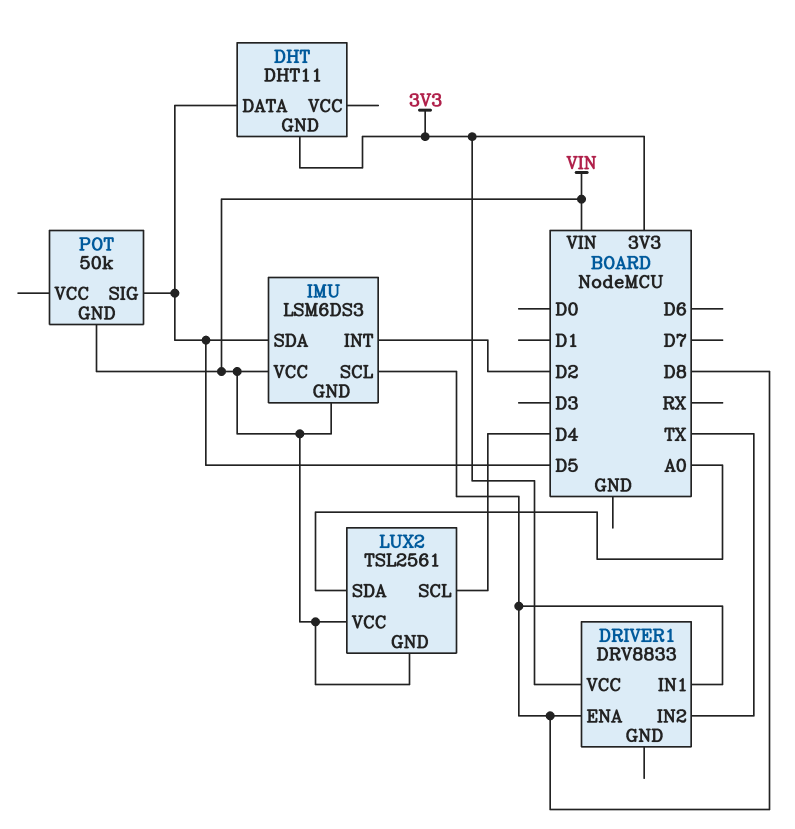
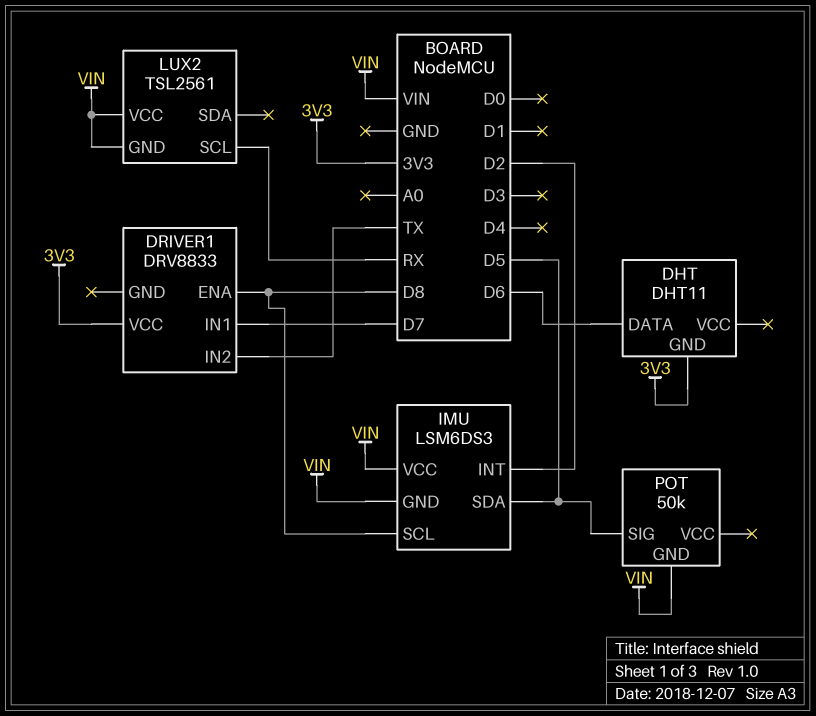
DHT pin DATA: D5 -> D6
DRIVER1 pin IN1: D8 -> D7
LUX2 pin SCL: D4 -> RX
LUX2 pin SDA: A0 -> none

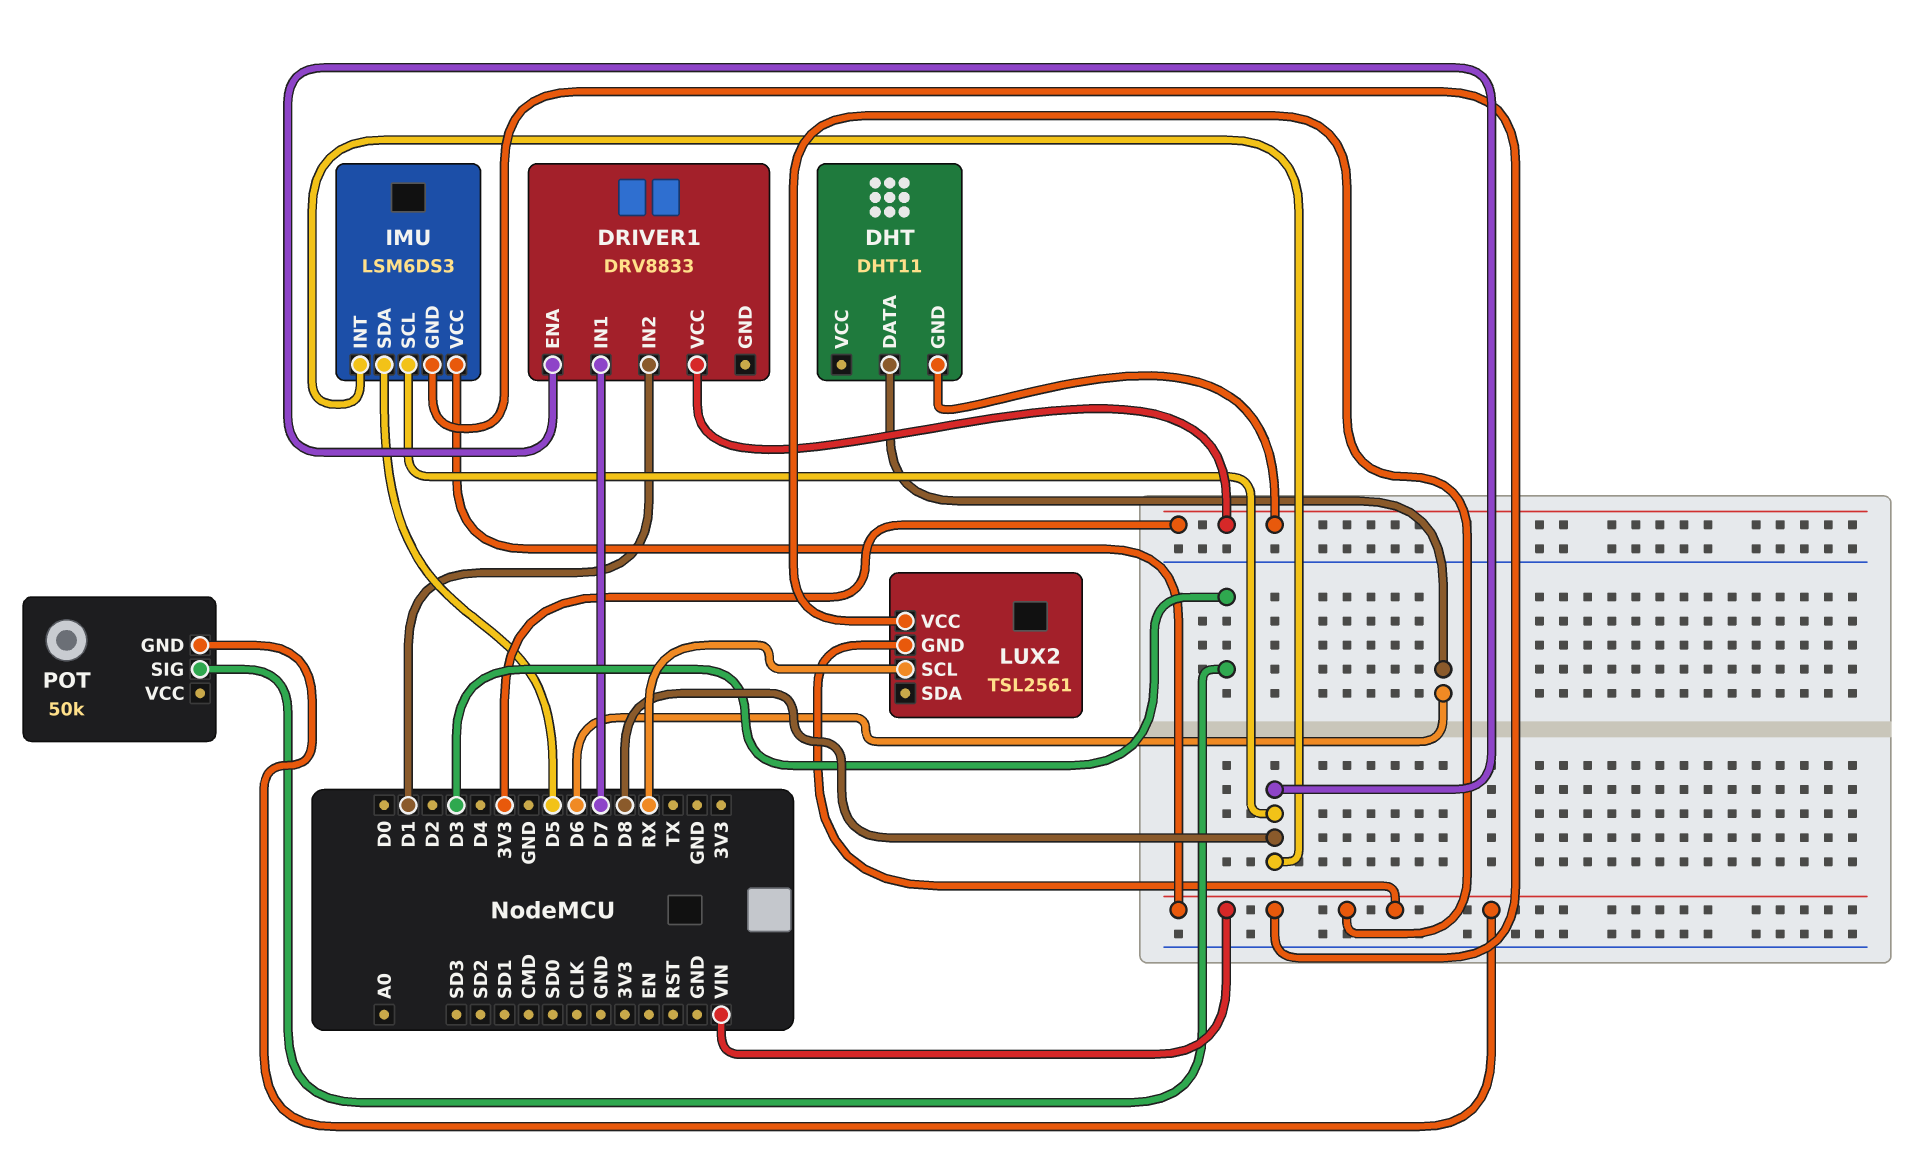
DRIVER1 pin IN2: TX -> D1
IMU pin INT: D2 -> D8
POT pin SIG: D5 -> D3

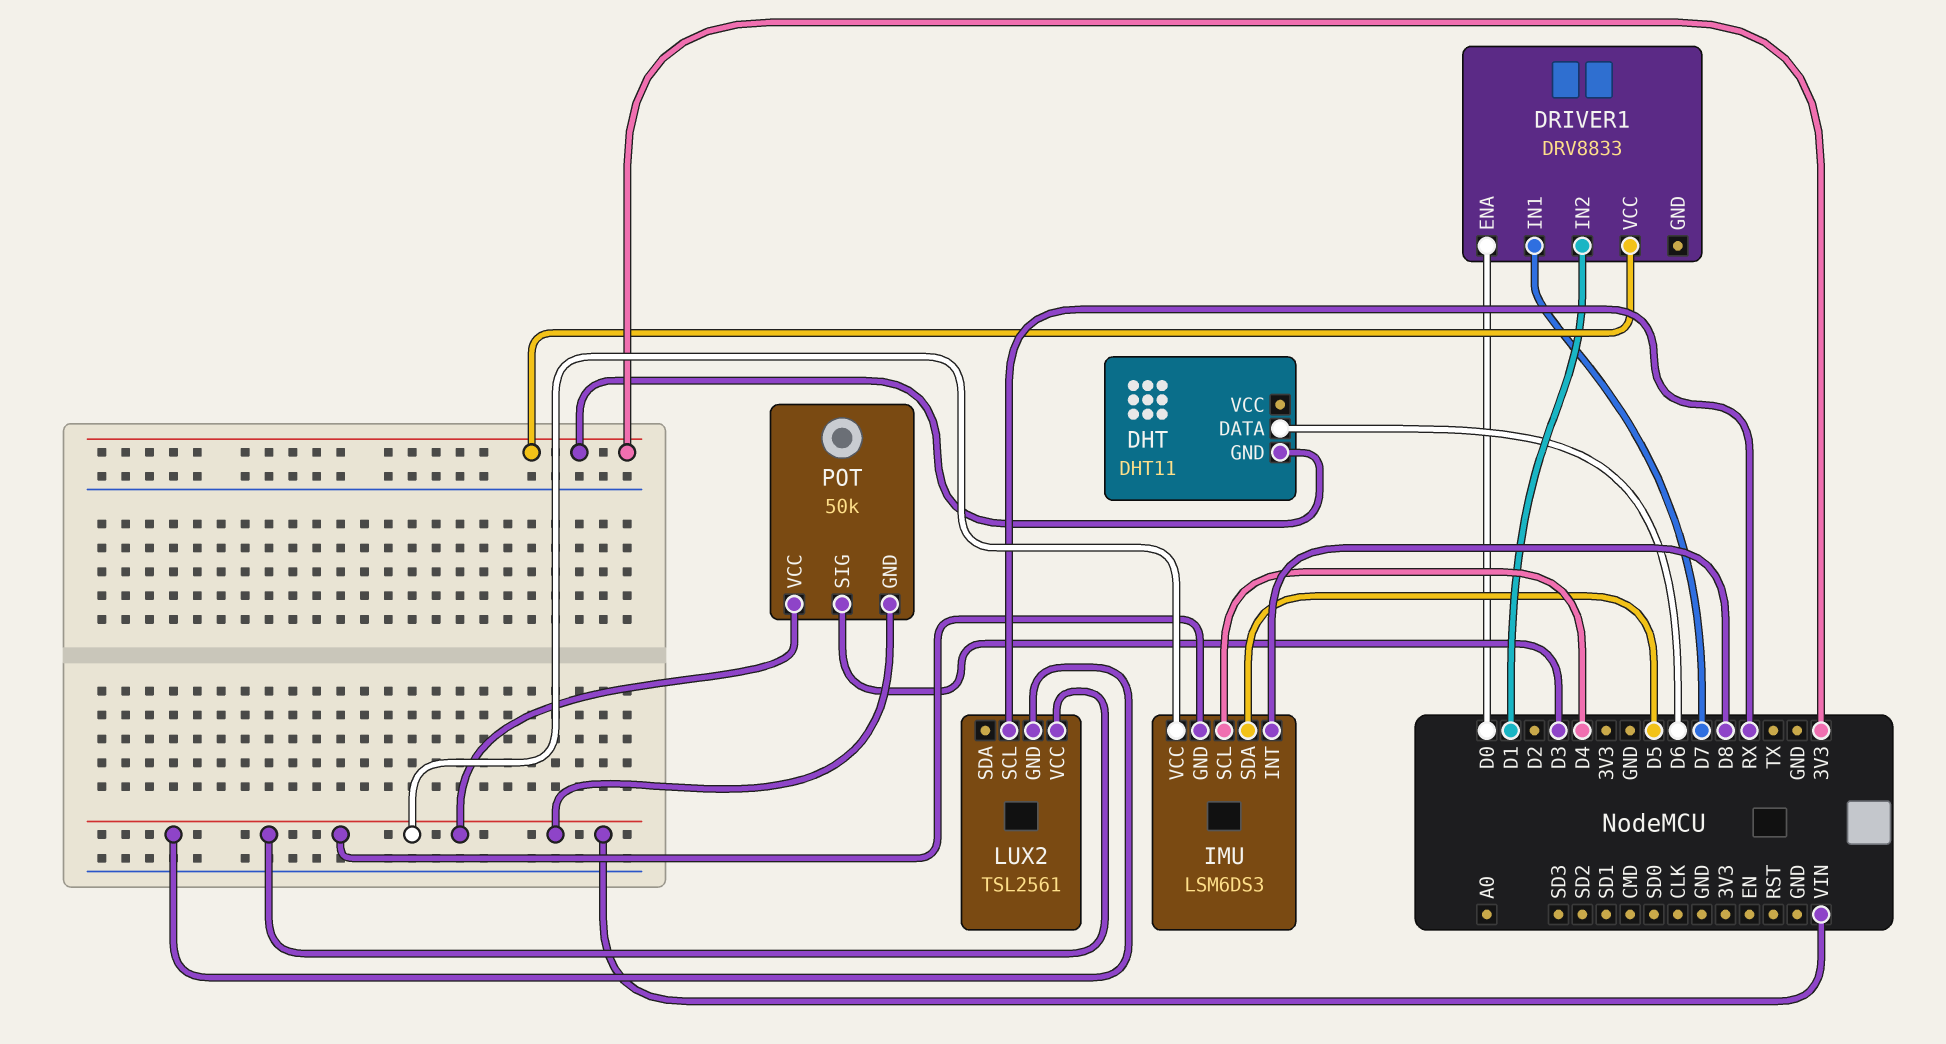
DRIVER1 pin ENA: D8 -> D0
IMU pin SCL: D8 -> D4
POT pin VCC: none -> VIN

